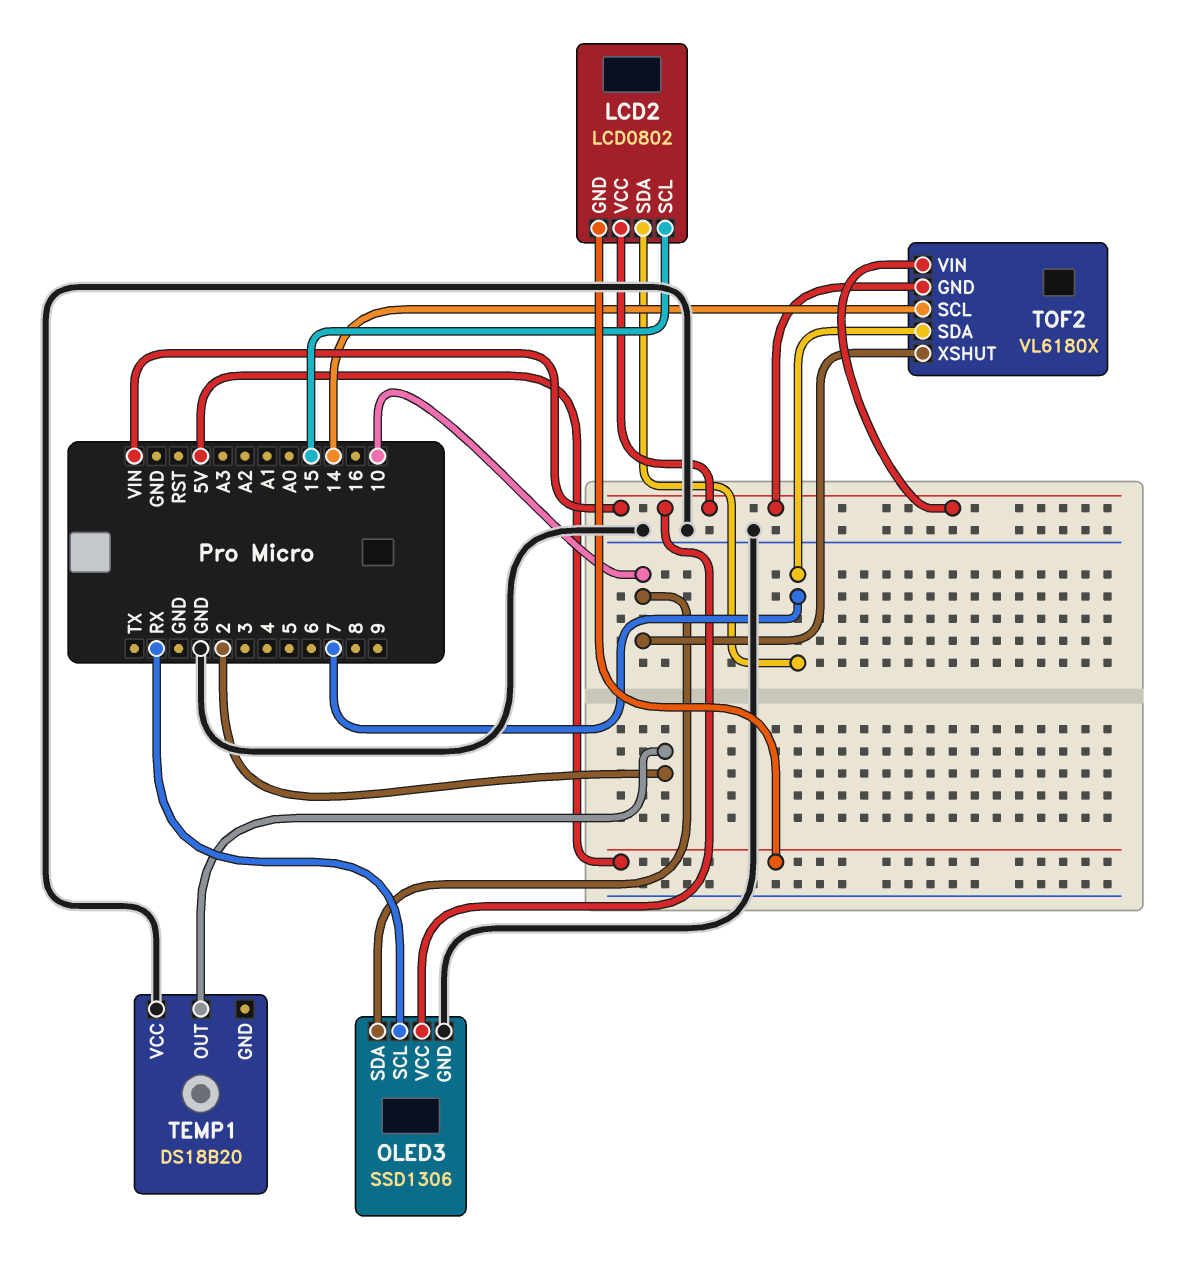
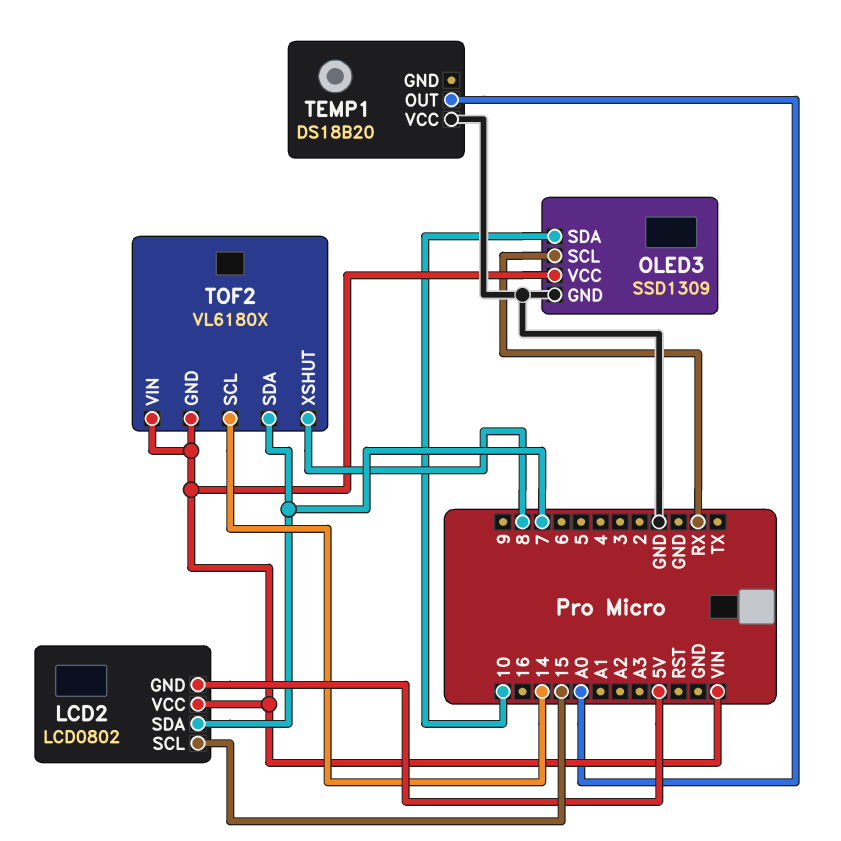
OLED3: SSD1306 -> SSD1309
TEMP1 pin OUT: 2 -> A0
TOF2 pin XSHUT: 10 -> 8

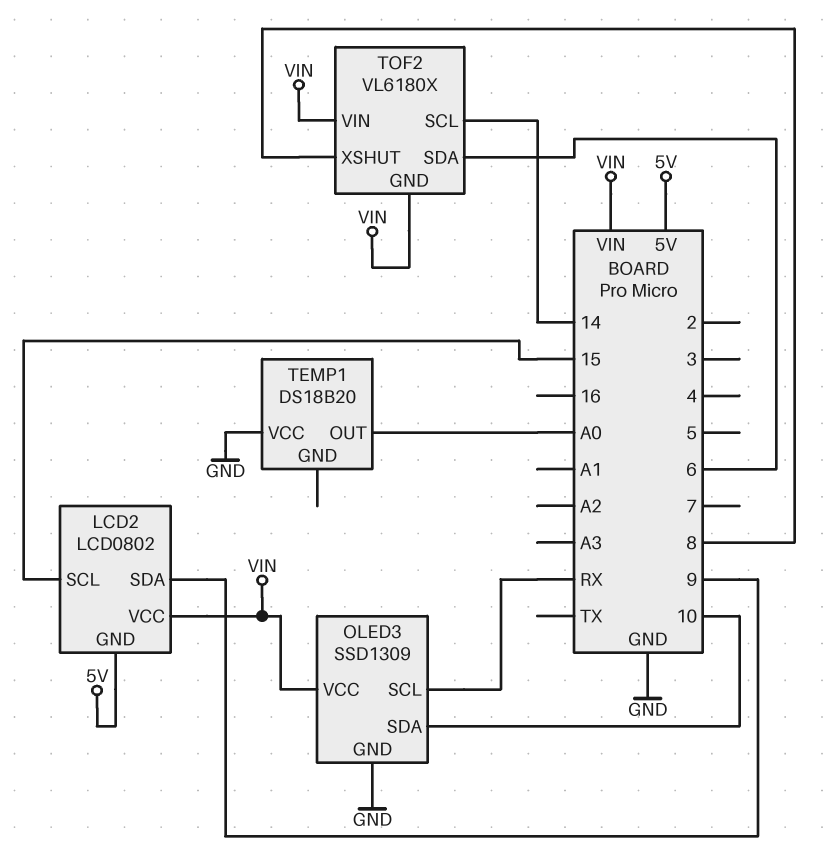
LCD2 pin SDA: 7 -> 9
TOF2 pin SDA: 7 -> 6

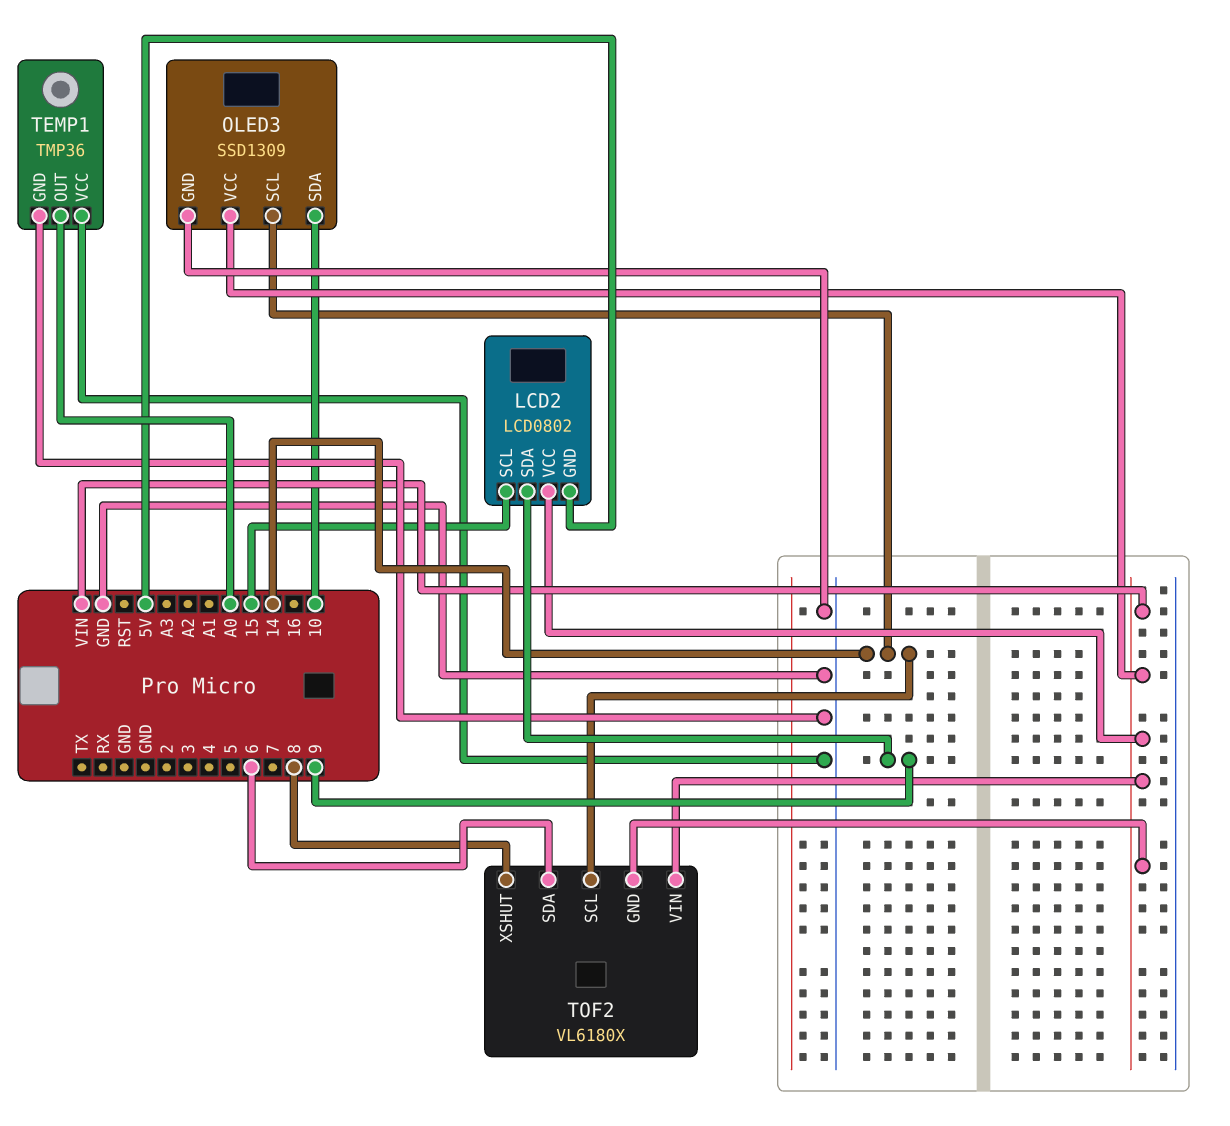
OLED3 pin SCL: RX -> 14
TEMP1: DS18B20 -> TMP36
TEMP1 pin GND: none -> GND

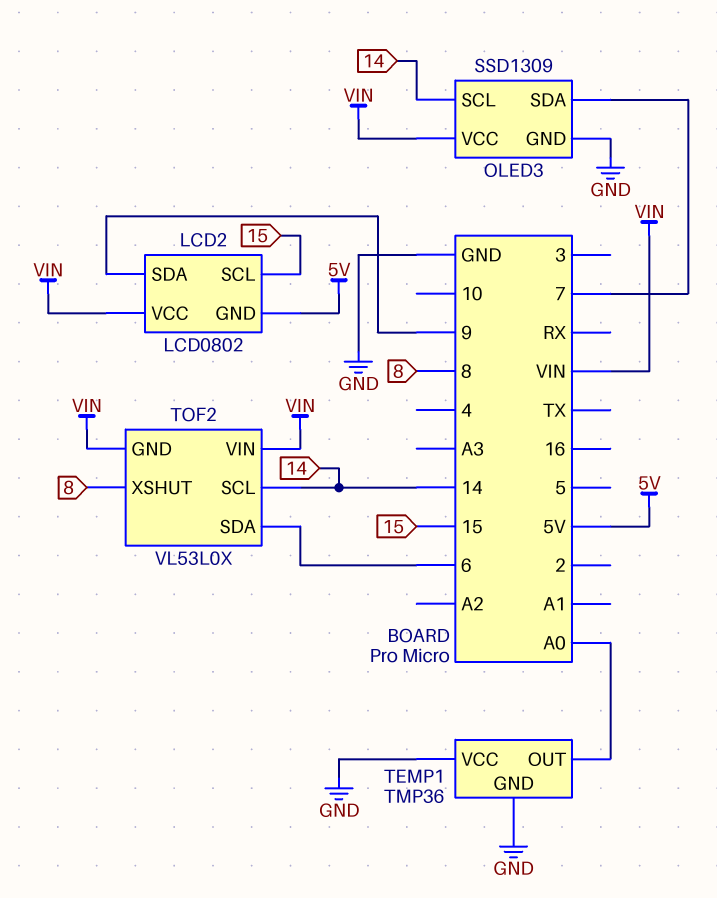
OLED3 pin SDA: 10 -> 7
TOF2: VL6180X -> VL53L0X

